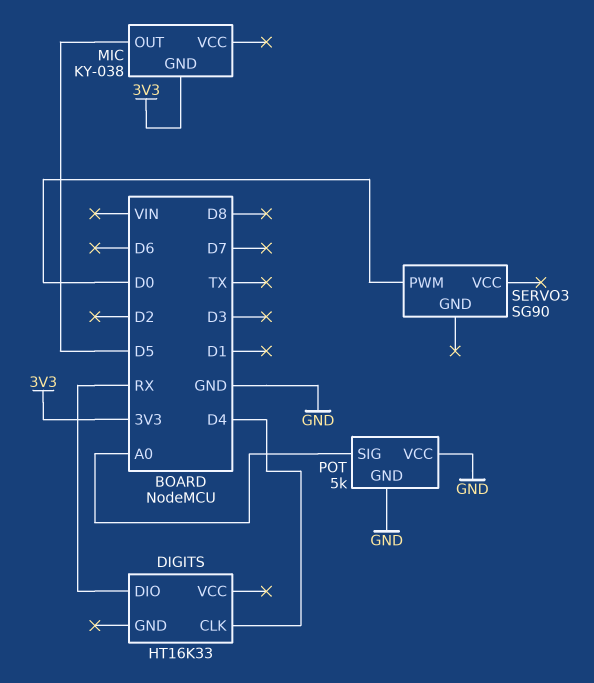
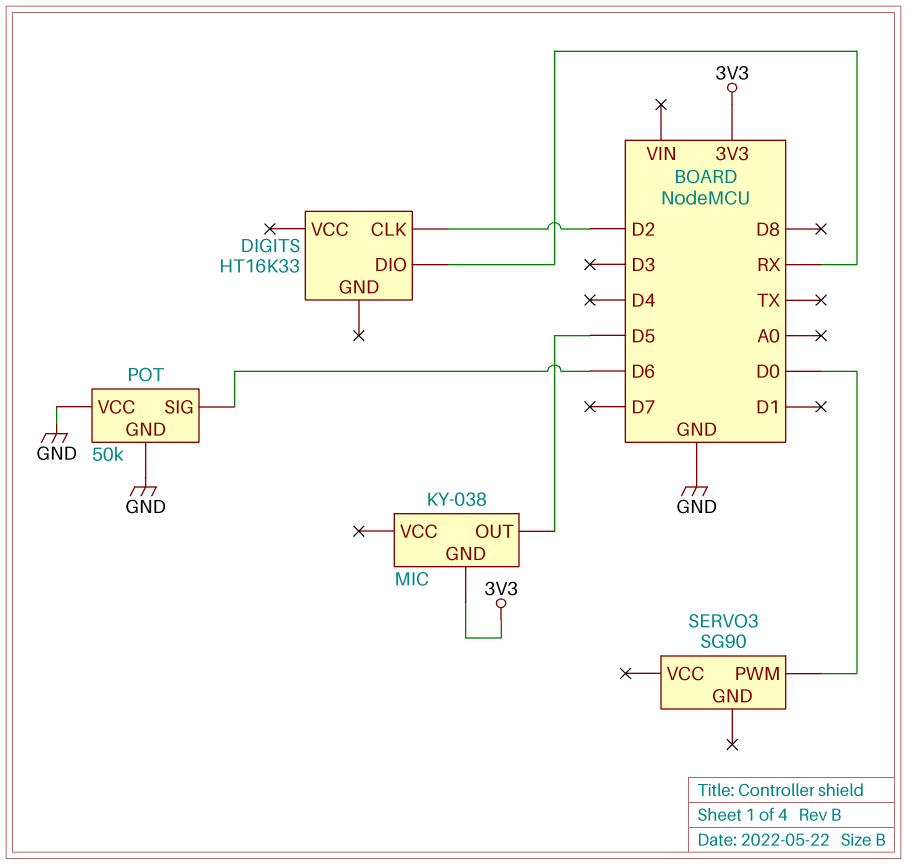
DIGITS pin CLK: D4 -> D2
POT: 5k -> 50k
POT pin SIG: A0 -> D6

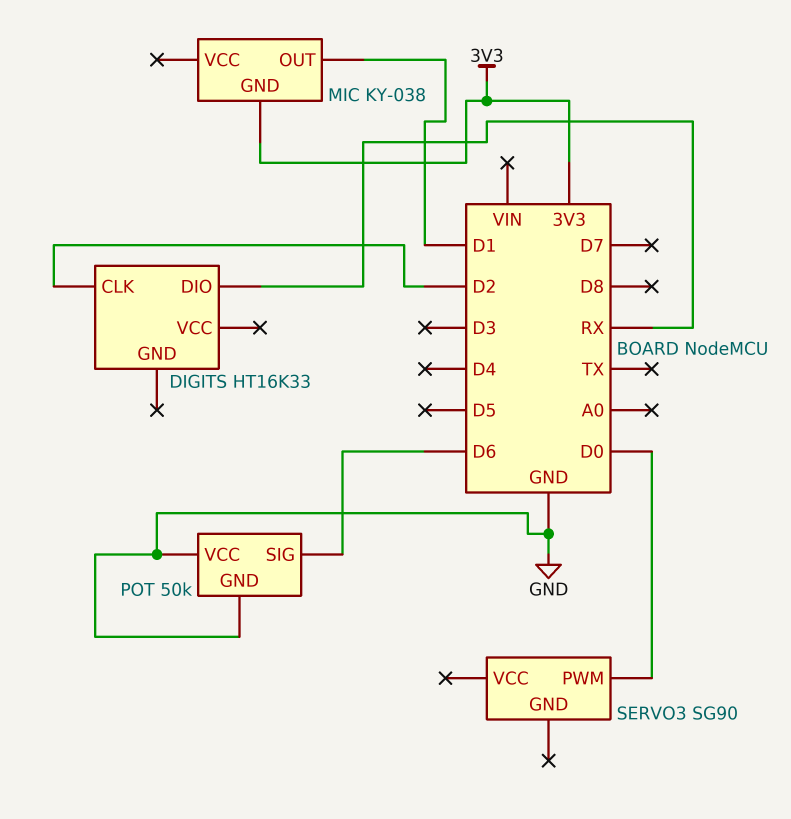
MIC pin OUT: D5 -> D1

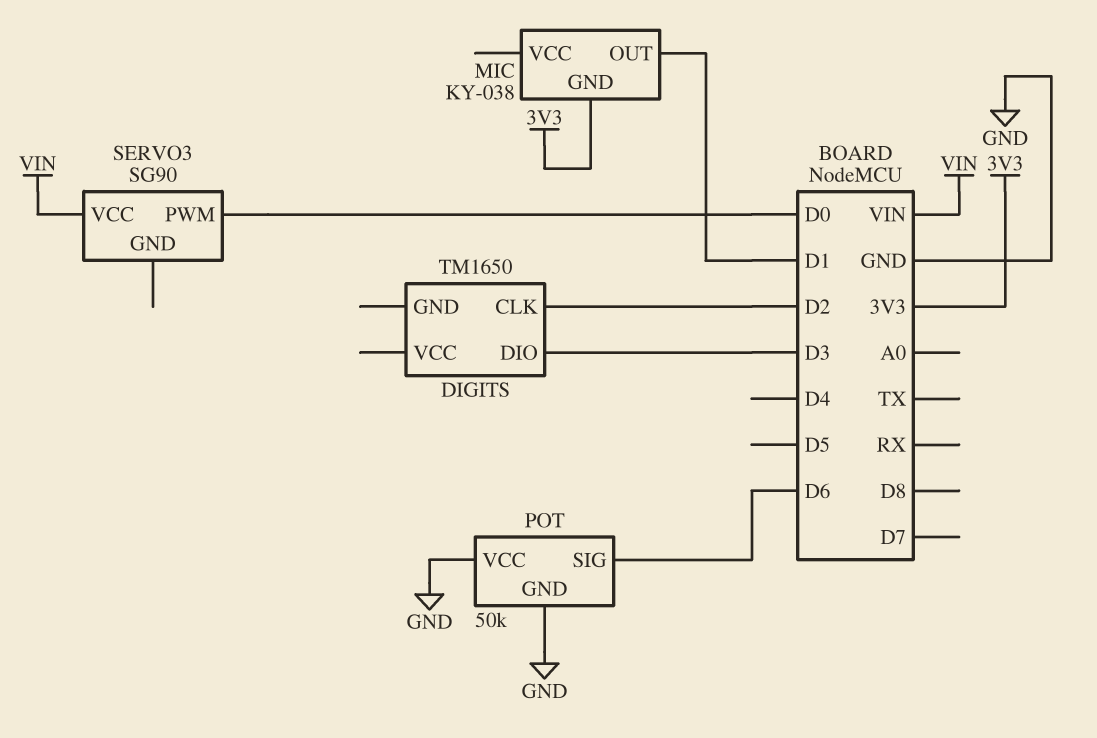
DIGITS: HT16K33 -> TM1650
DIGITS pin DIO: RX -> D3
SERVO3 pin VCC: none -> VIN

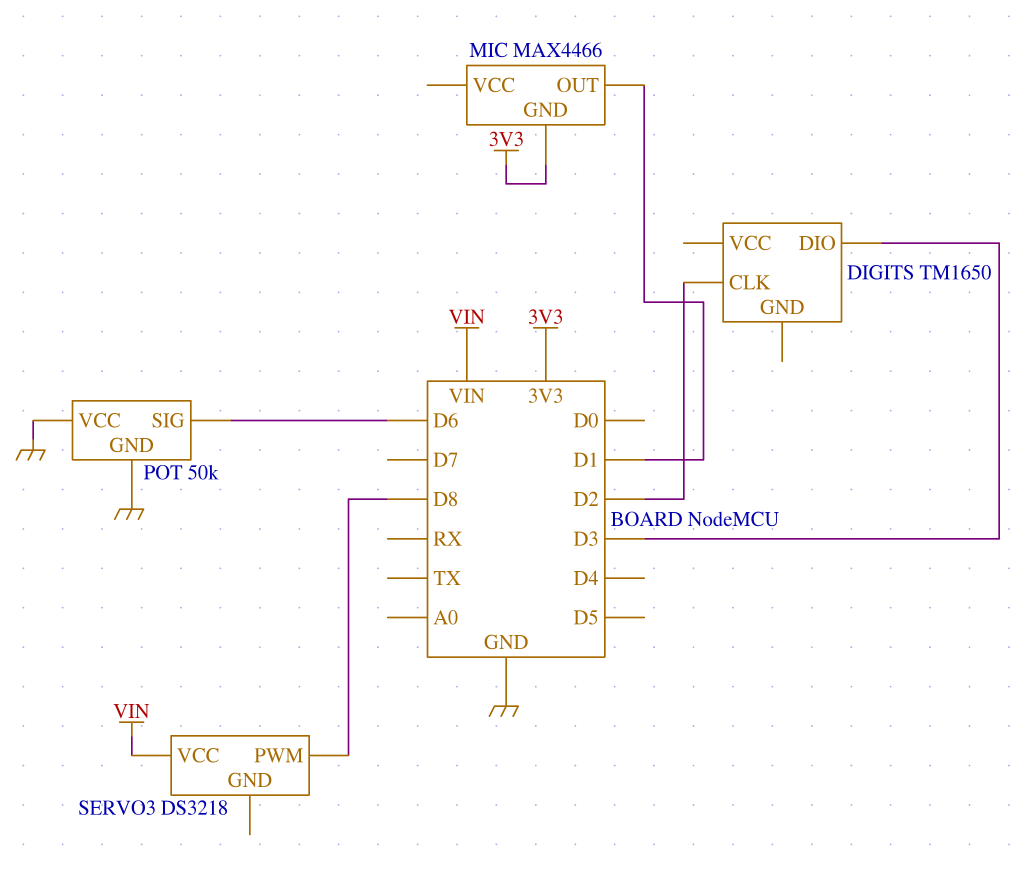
MIC: KY-038 -> MAX4466
SERVO3: SG90 -> DS3218
SERVO3 pin PWM: D0 -> D8

